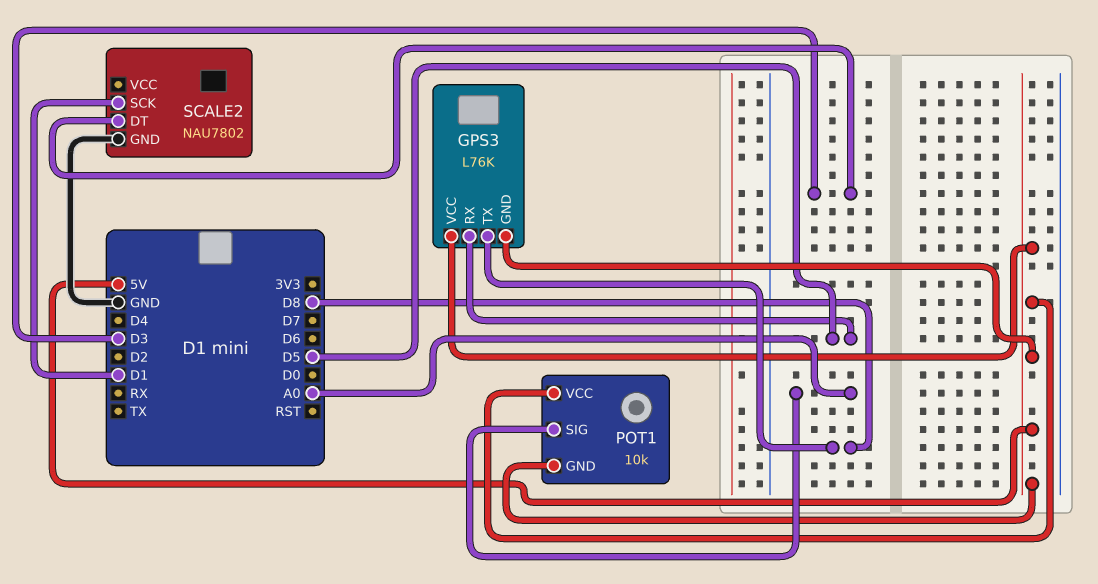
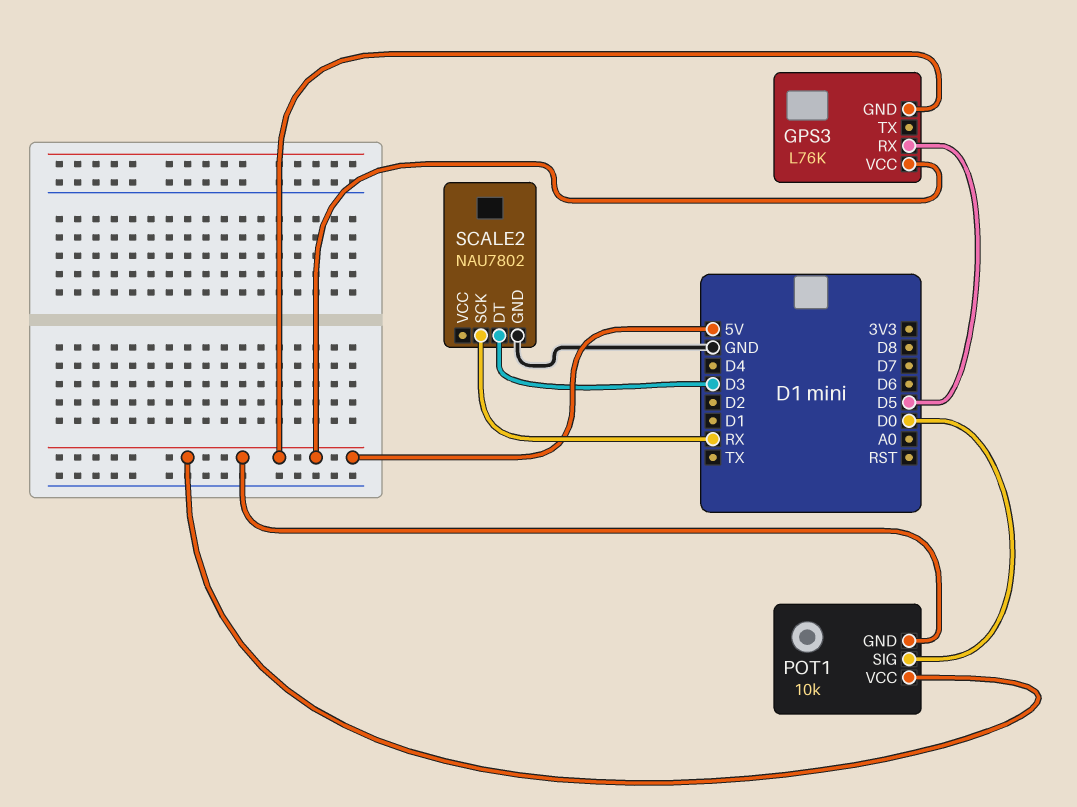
GPS3 pin TX: D8 -> none
POT1 pin SIG: A0 -> D0
SCALE2 pin SCK: D1 -> RX

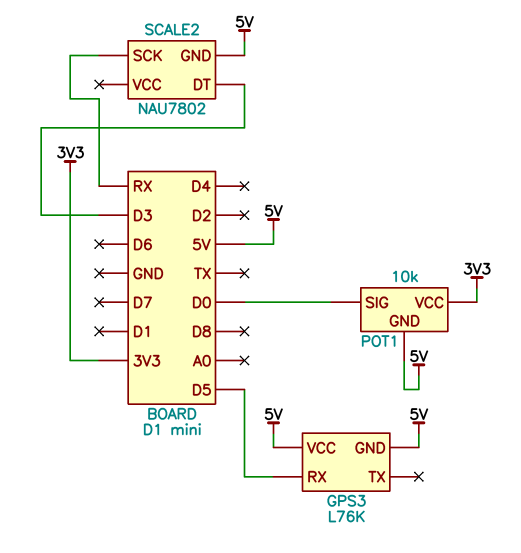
POT1 pin VCC: 5V -> 3V3
SCALE2 pin GND: GND -> 5V

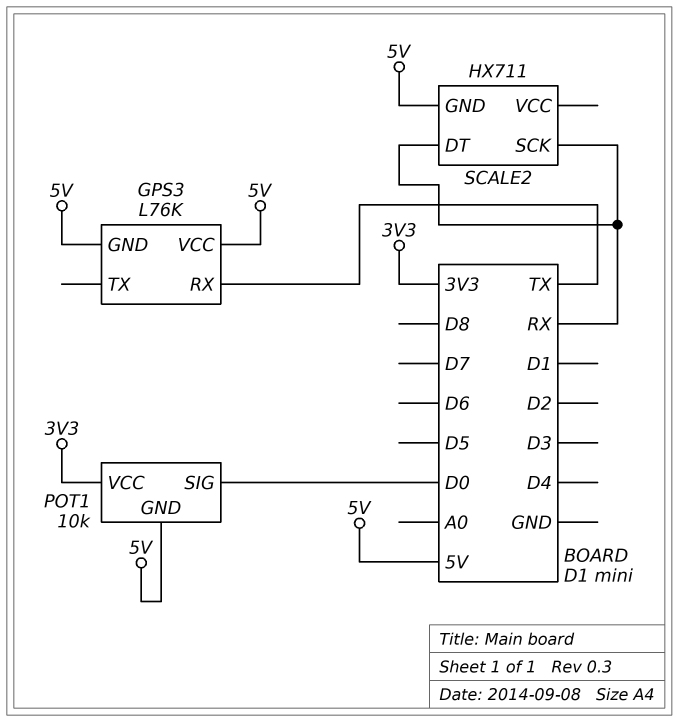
GPS3 pin RX: D5 -> TX
SCALE2: NAU7802 -> HX711
SCALE2 pin DT: D3 -> RX

